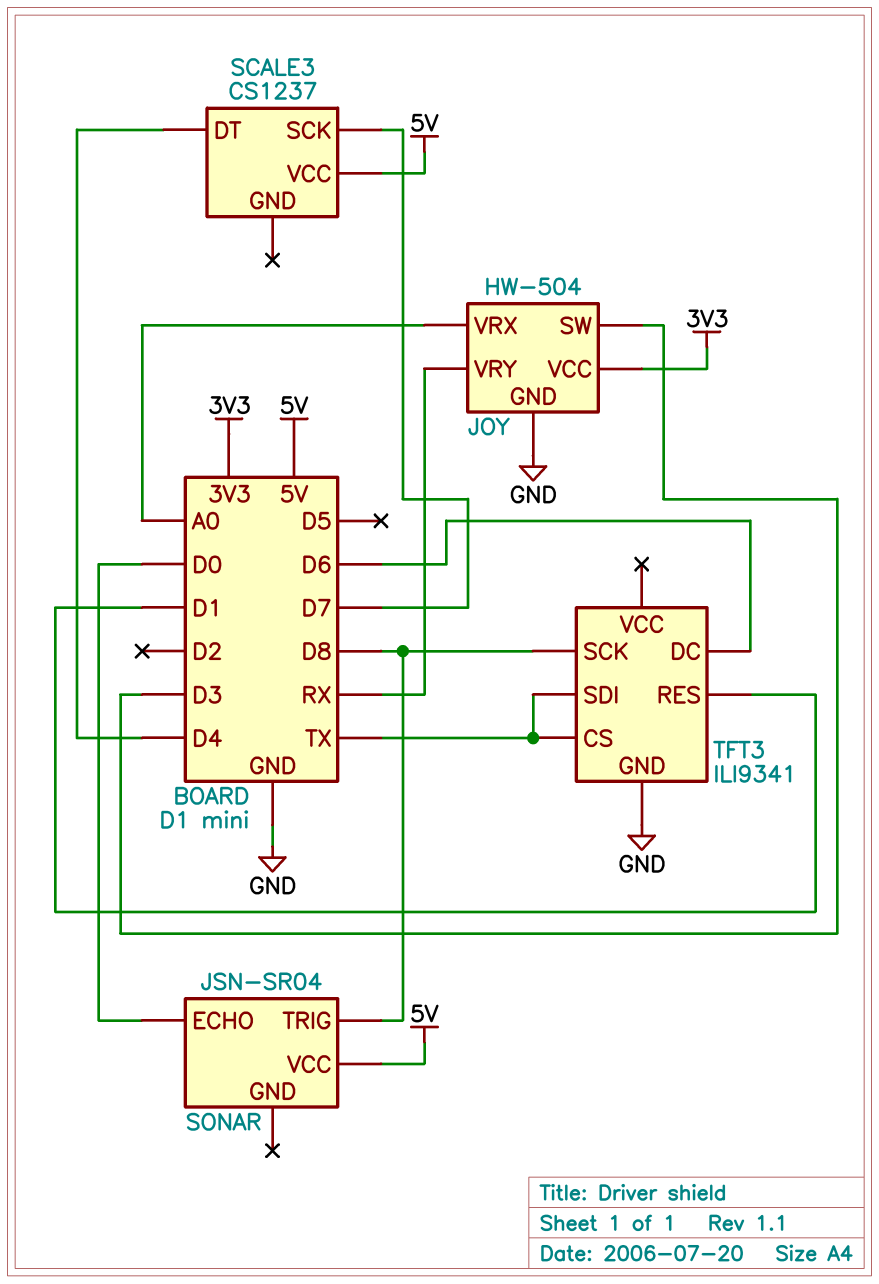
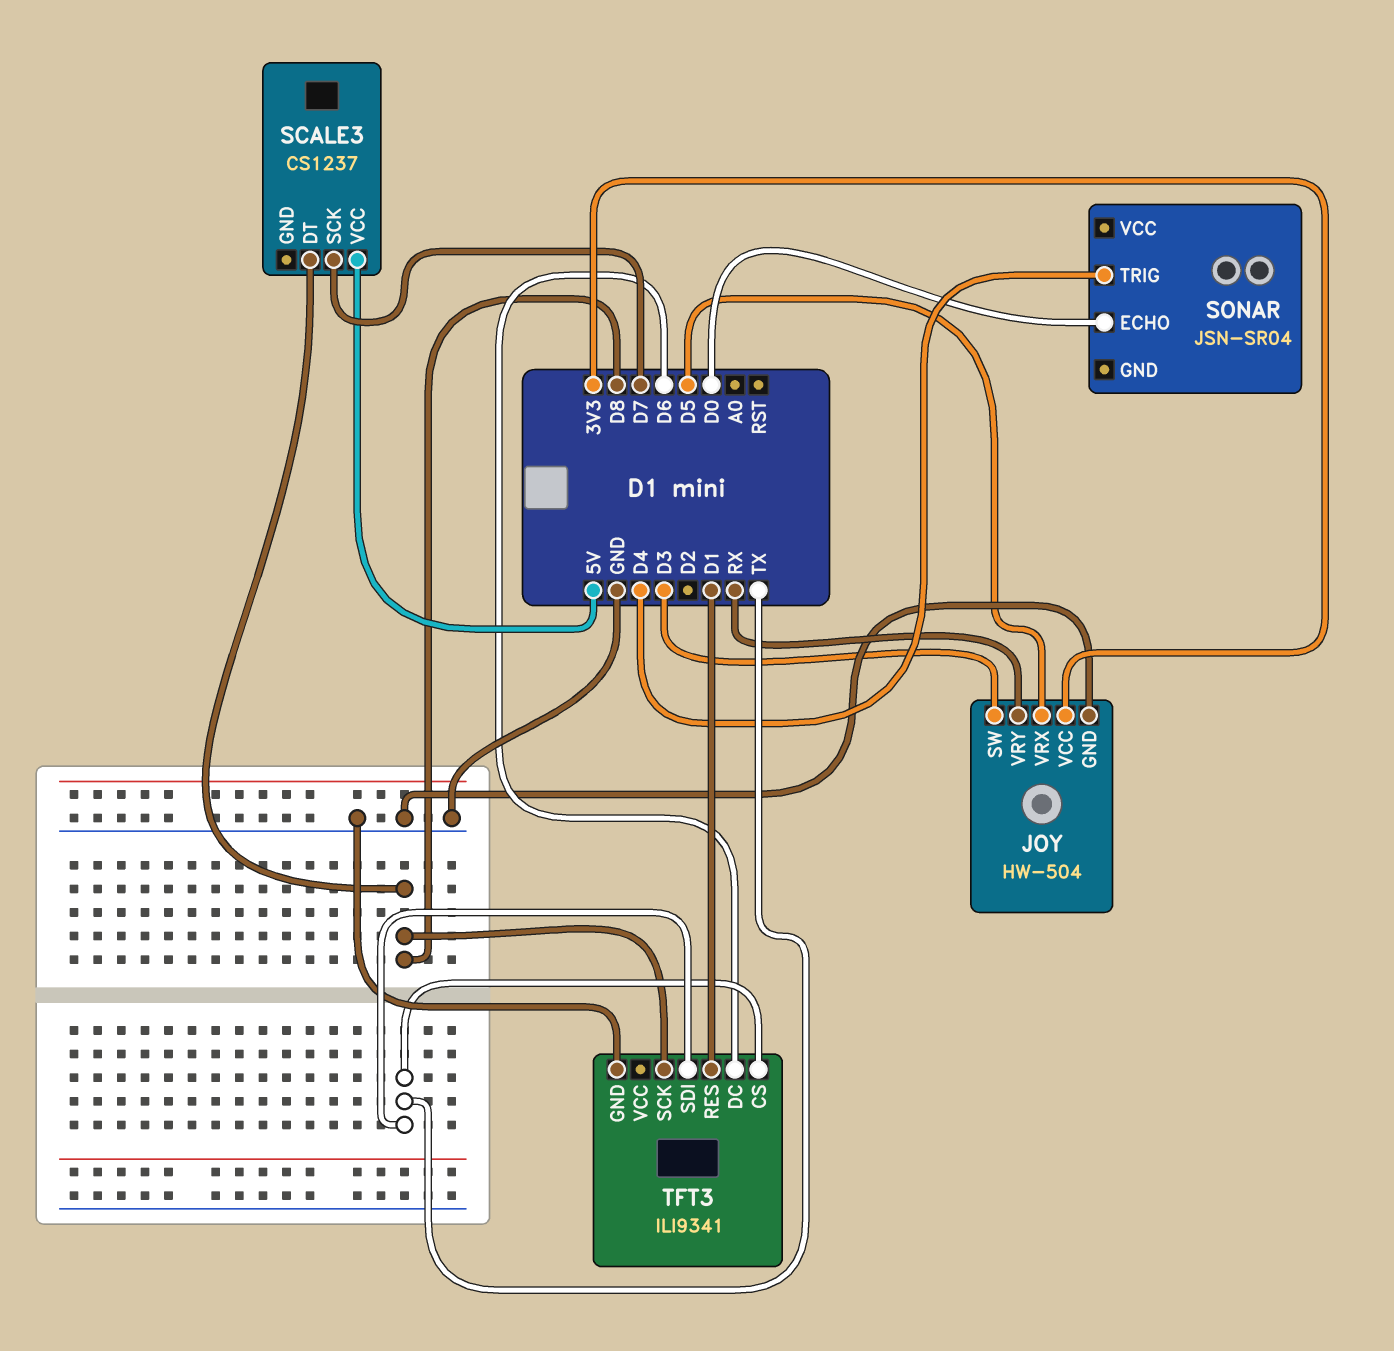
JOY pin VRX: A0 -> D5
SCALE3 pin DT: D4 -> D8
SONAR pin TRIG: D8 -> D4
SONAR pin VCC: 5V -> none

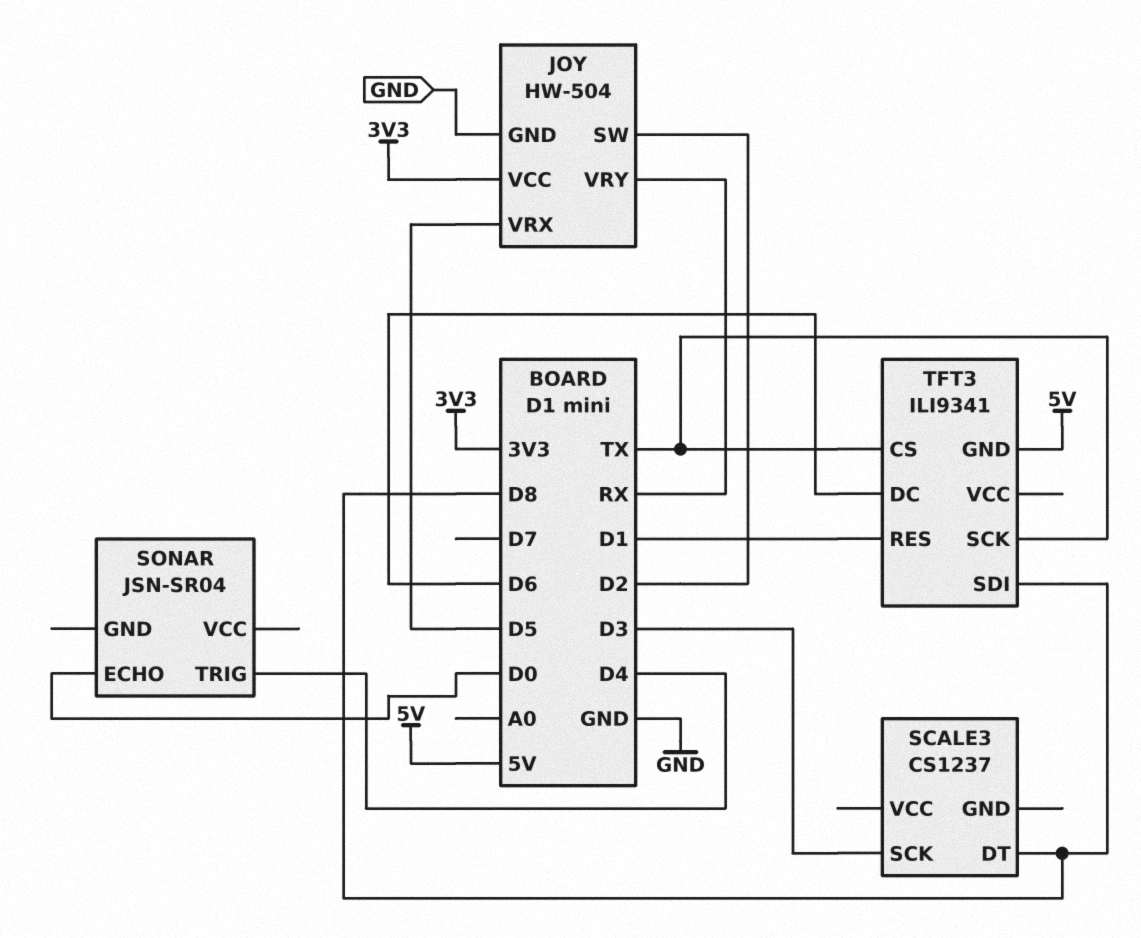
JOY pin SW: D3 -> D2
SCALE3 pin SCK: D7 -> D3
SCALE3 pin VCC: 5V -> none
TFT3 pin GND: GND -> 5V
TFT3 pin SCK: D8 -> TX
TFT3 pin SDI: TX -> D8

